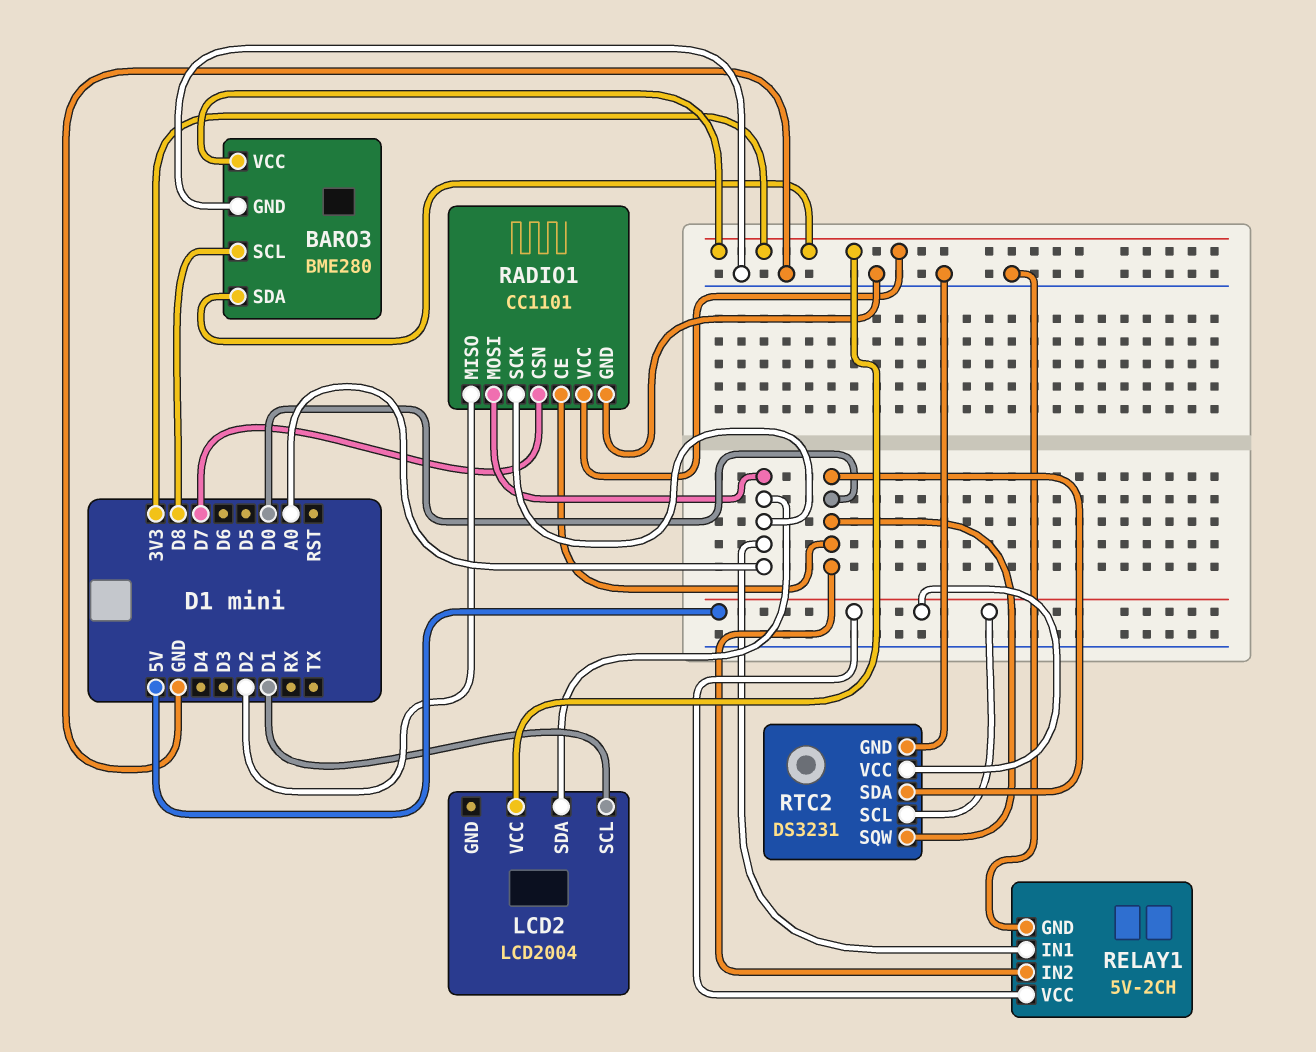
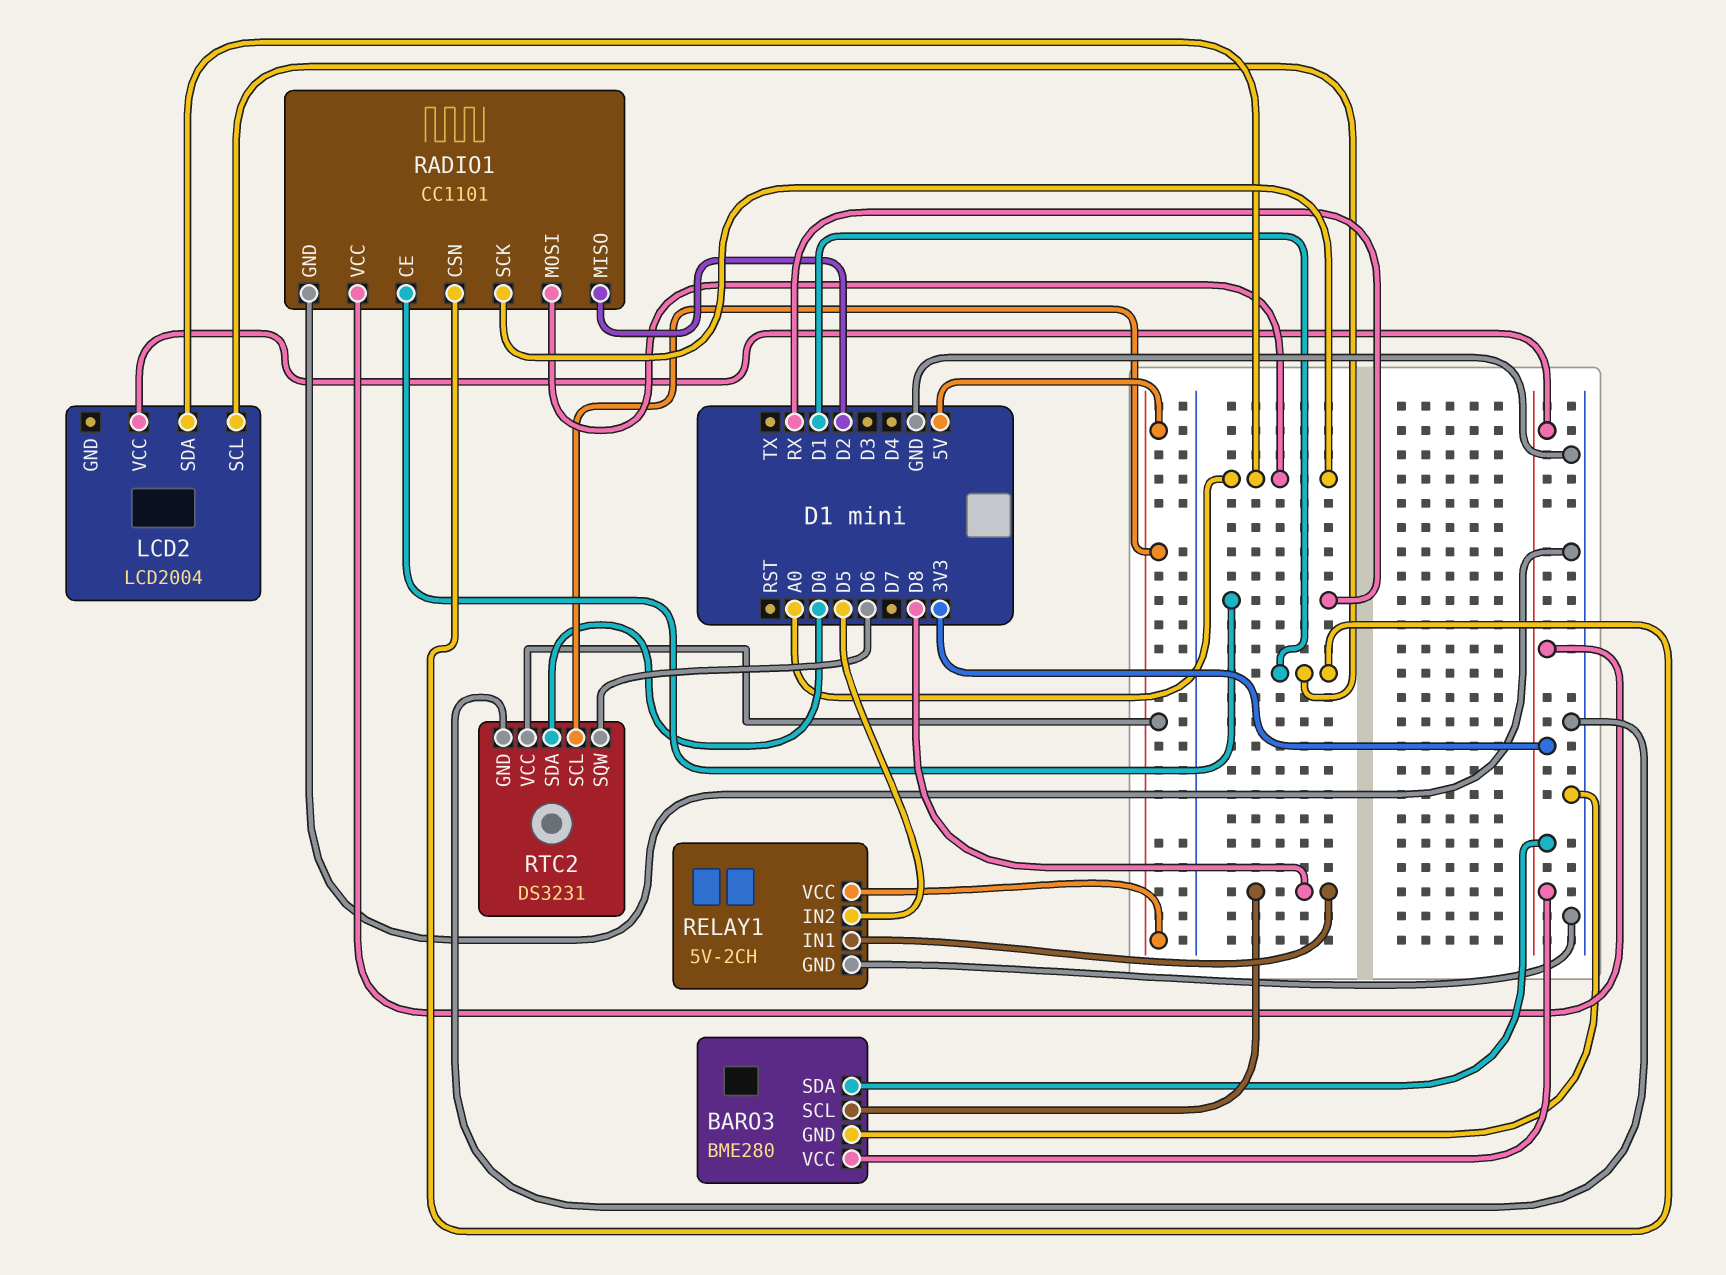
RADIO1 pin CE: D0 -> RX
RADIO1 pin CSN: D7 -> D1
RELAY1 pin IN1: A0 -> D8
RELAY1 pin IN2: D0 -> D5
RTC2 pin SQW: D0 -> D6

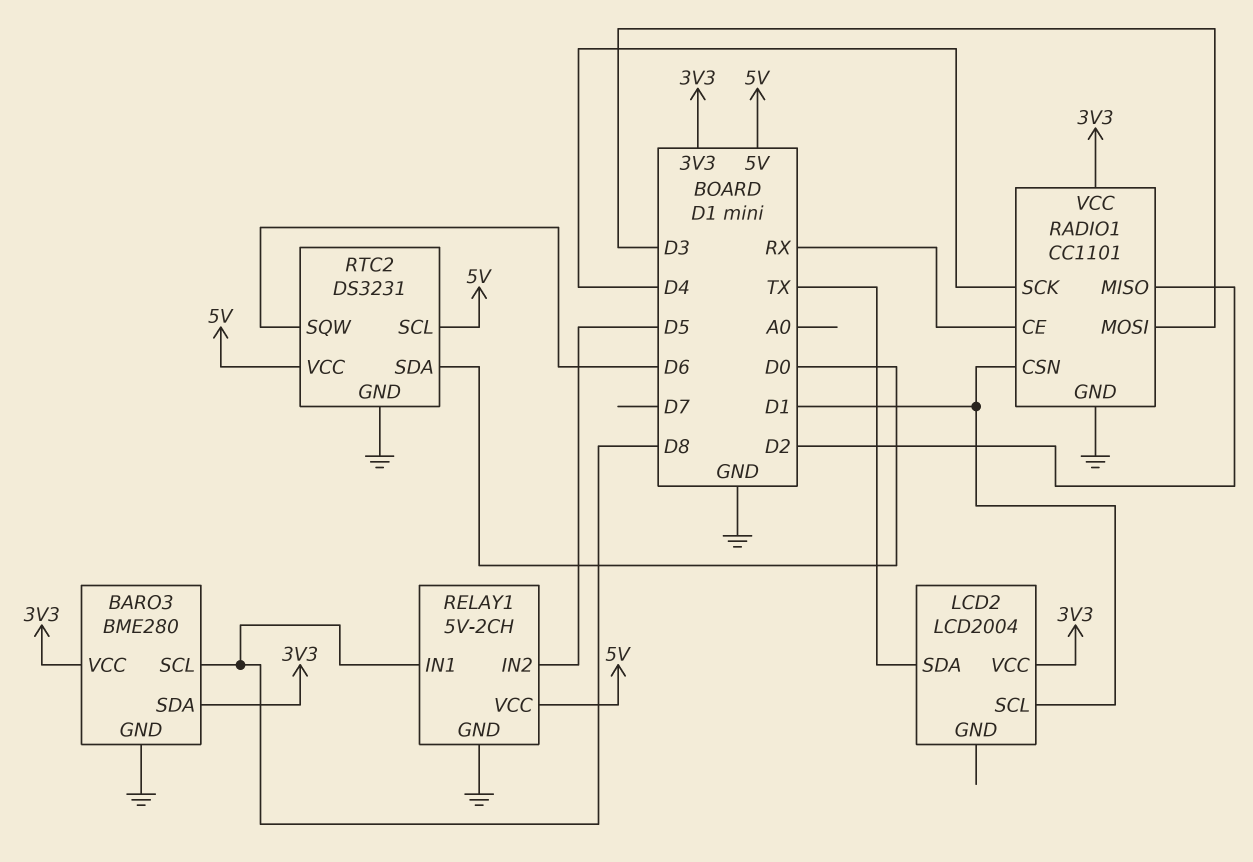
LCD2 pin SDA: A0 -> TX
RADIO1 pin MOSI: A0 -> D3
RADIO1 pin SCK: A0 -> D4

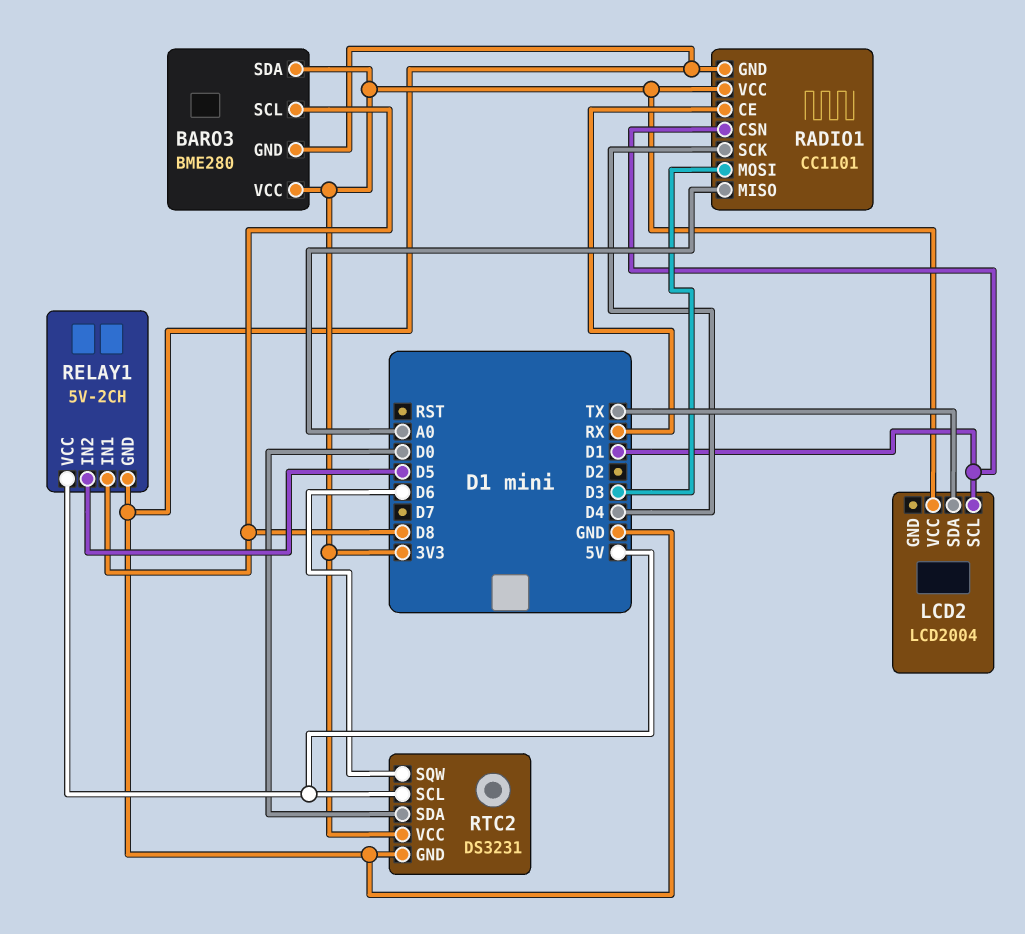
RADIO1 pin MISO: D2 -> A0
RTC2 pin VCC: 5V -> 3V3

